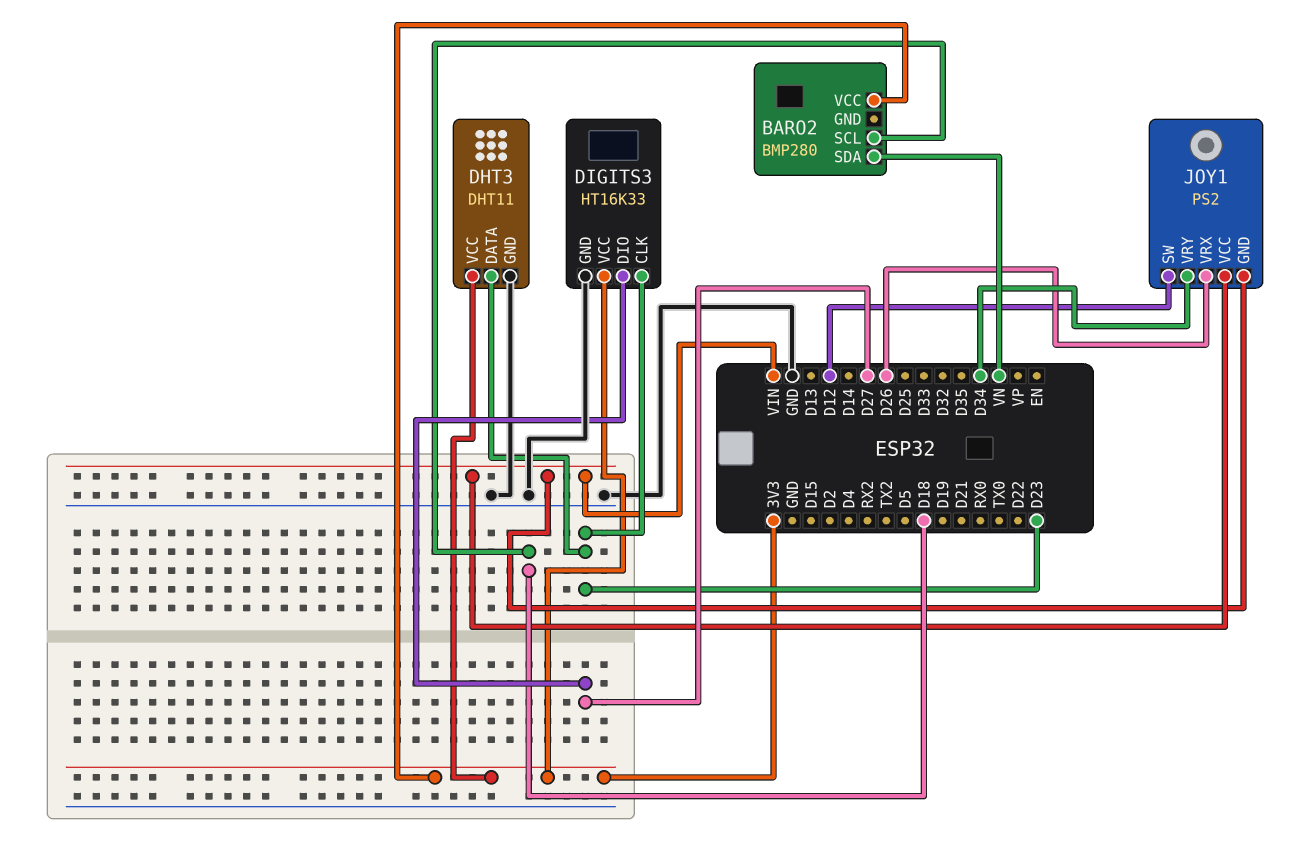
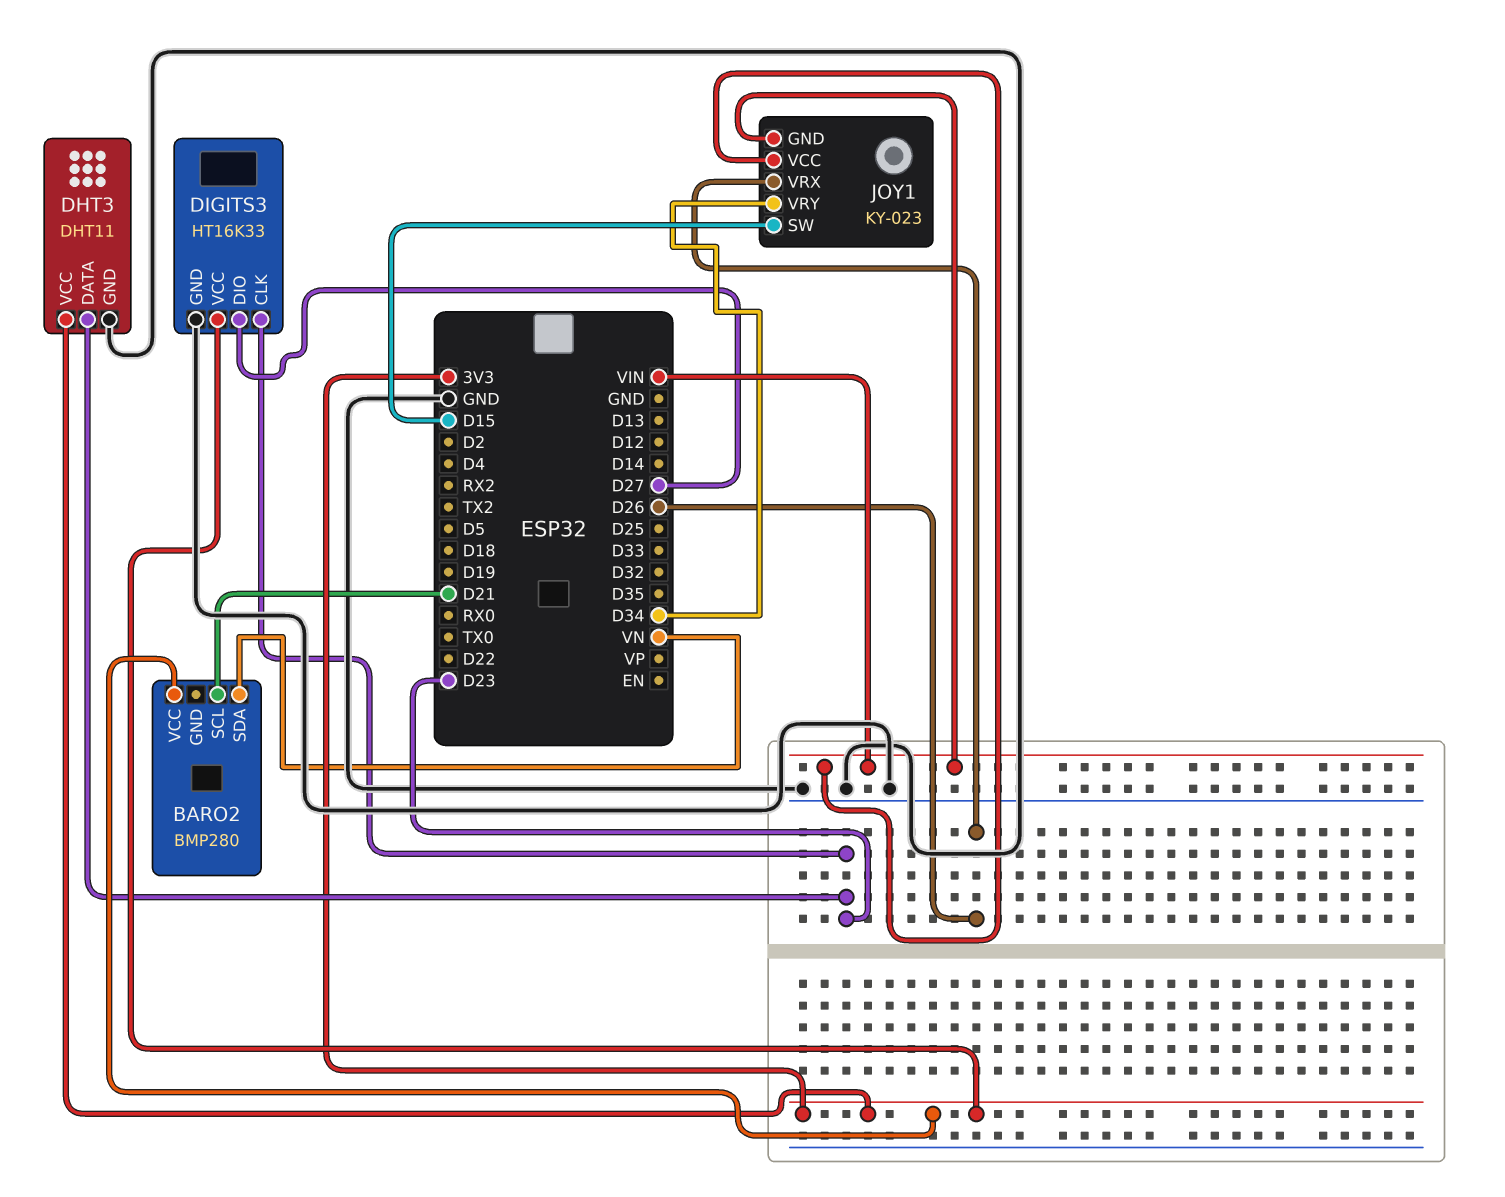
BARO2 pin SCL: D18 -> D21
JOY1: PS2 -> KY-023
JOY1 pin SW: D12 -> D15

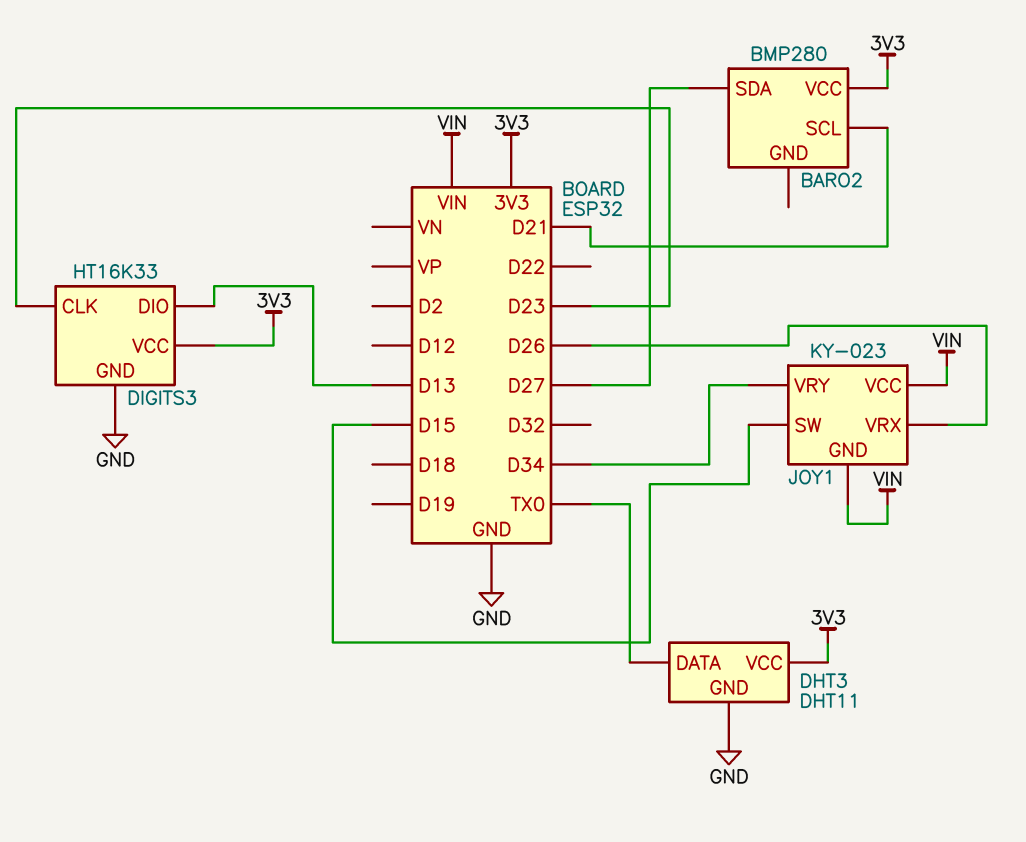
BARO2 pin SDA: VN -> D27
DHT3 pin DATA: D23 -> TX0
DIGITS3 pin DIO: D27 -> D13

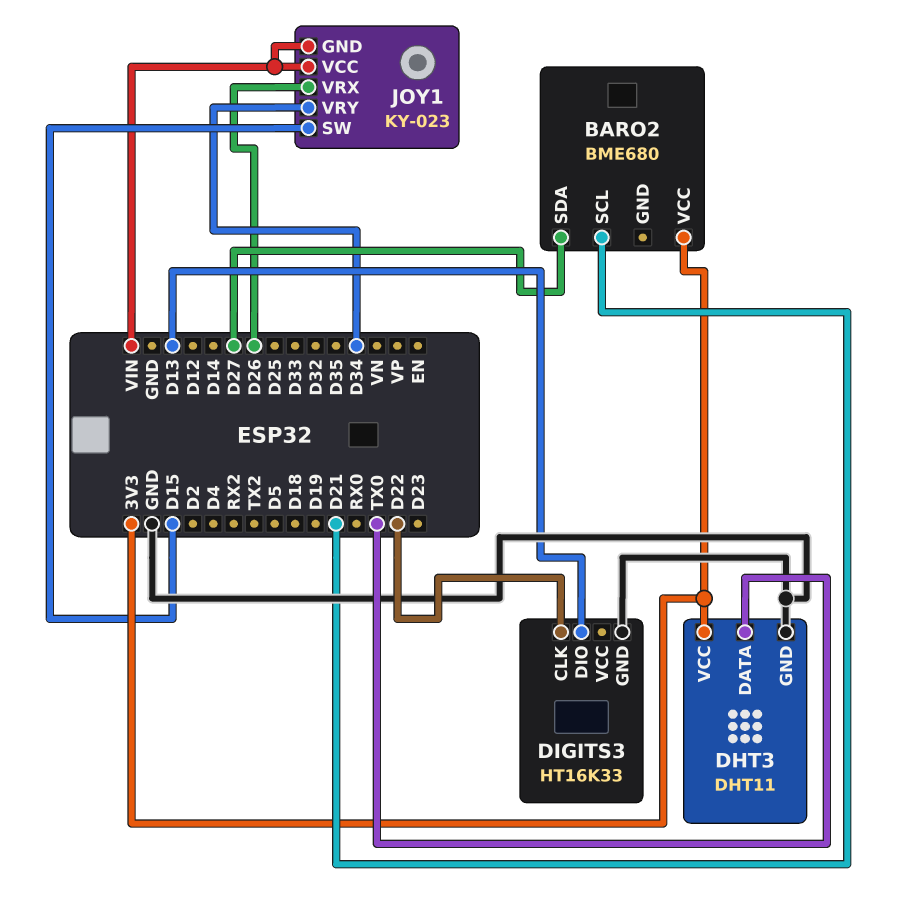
BARO2: BMP280 -> BME680
DIGITS3 pin CLK: D23 -> D22
DIGITS3 pin VCC: 3V3 -> none

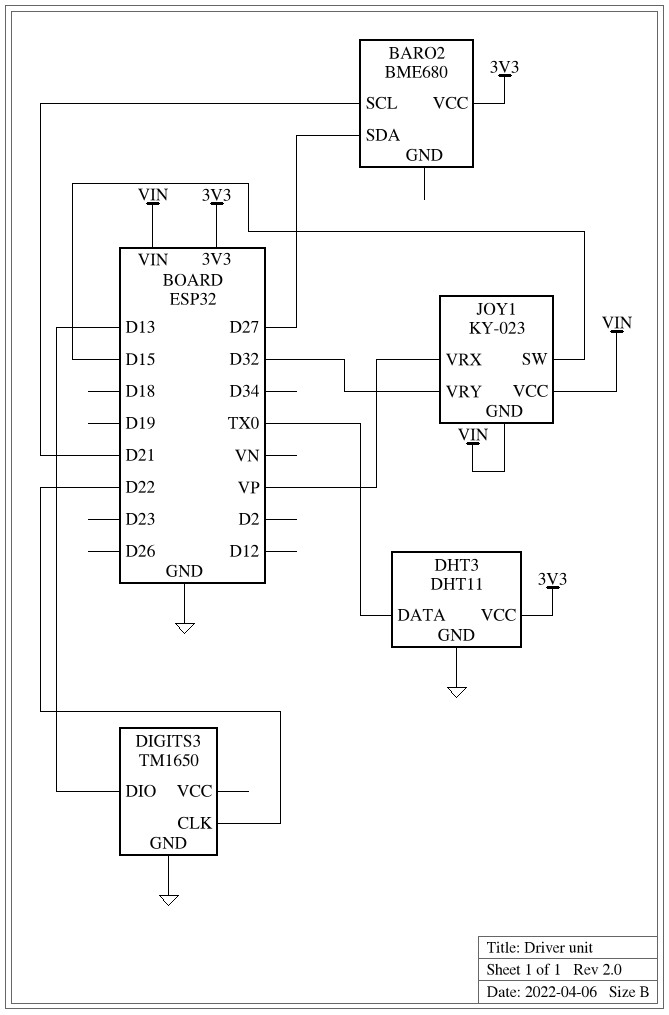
DIGITS3: HT16K33 -> TM1650
JOY1 pin VRX: D26 -> VP
JOY1 pin VRY: D34 -> D32

